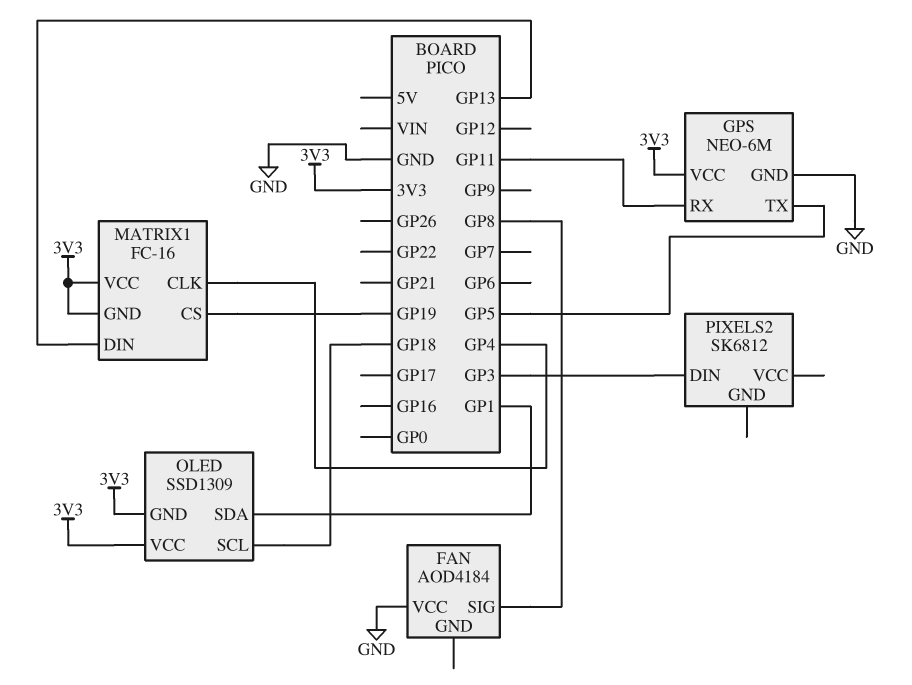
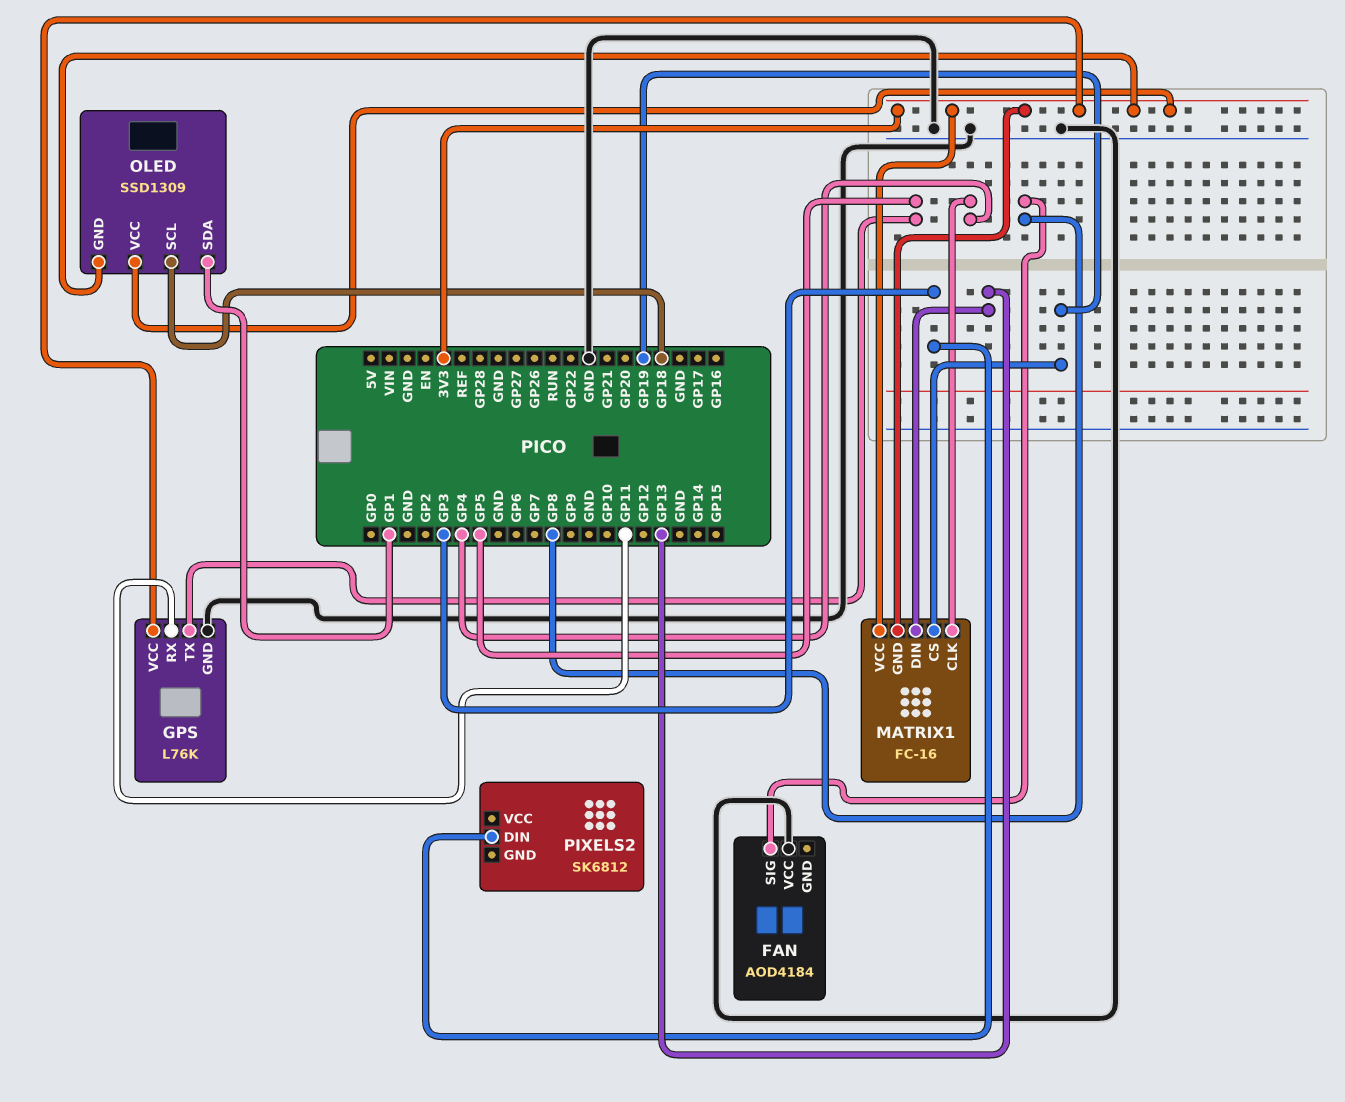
GPS: NEO-6M -> L76K

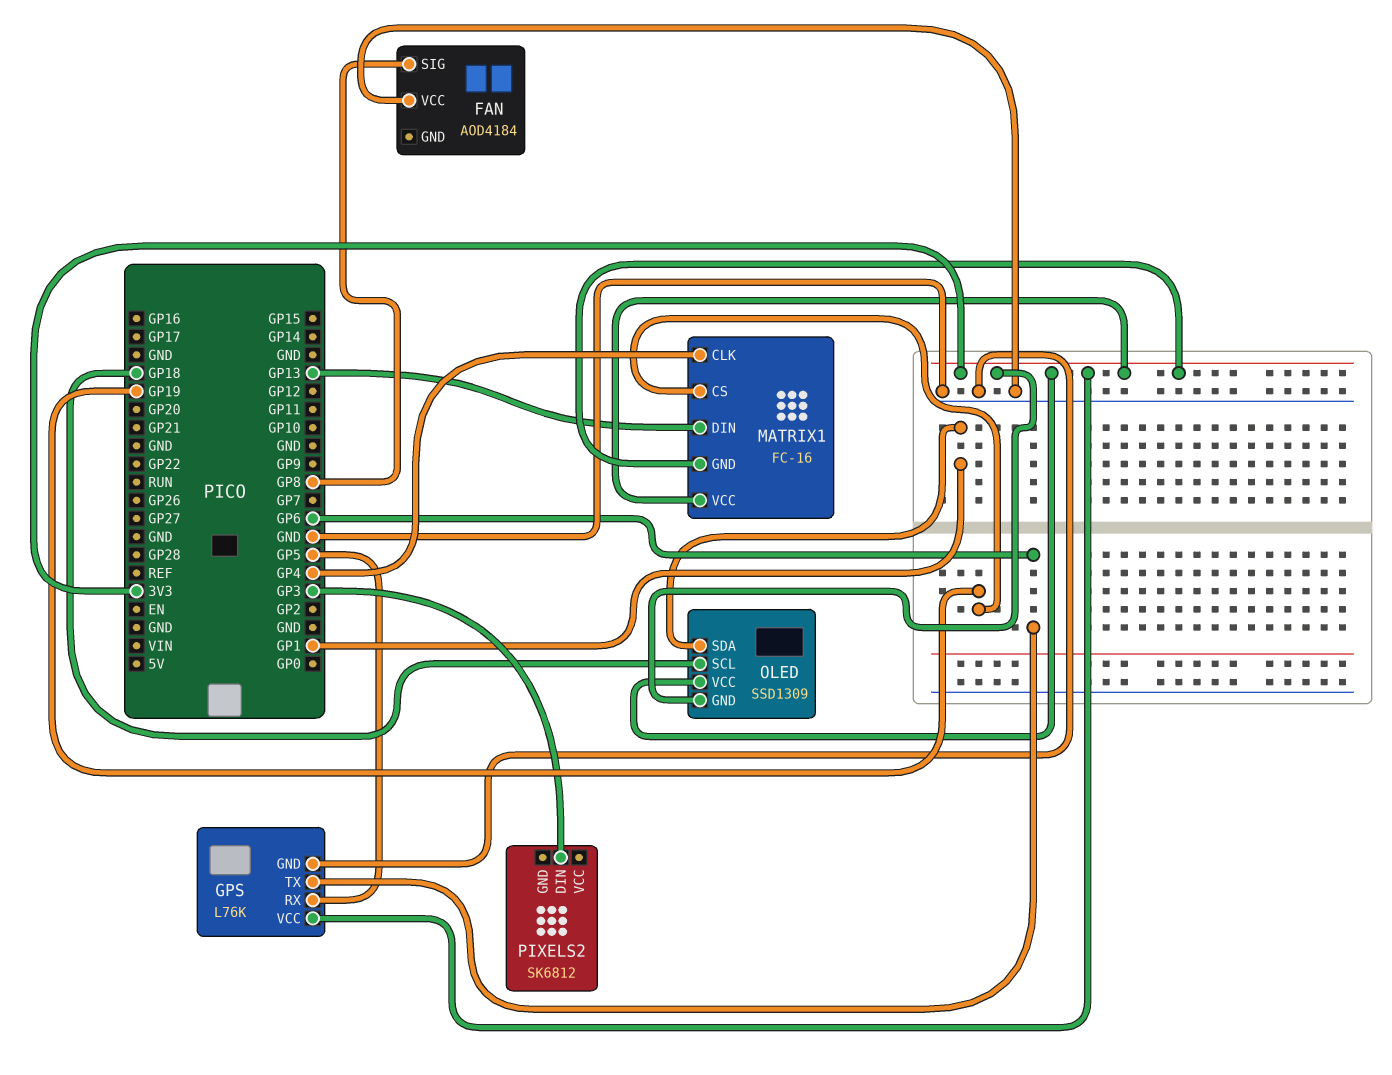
GPS pin RX: GP11 -> GP5
GPS pin TX: GP5 -> GP6

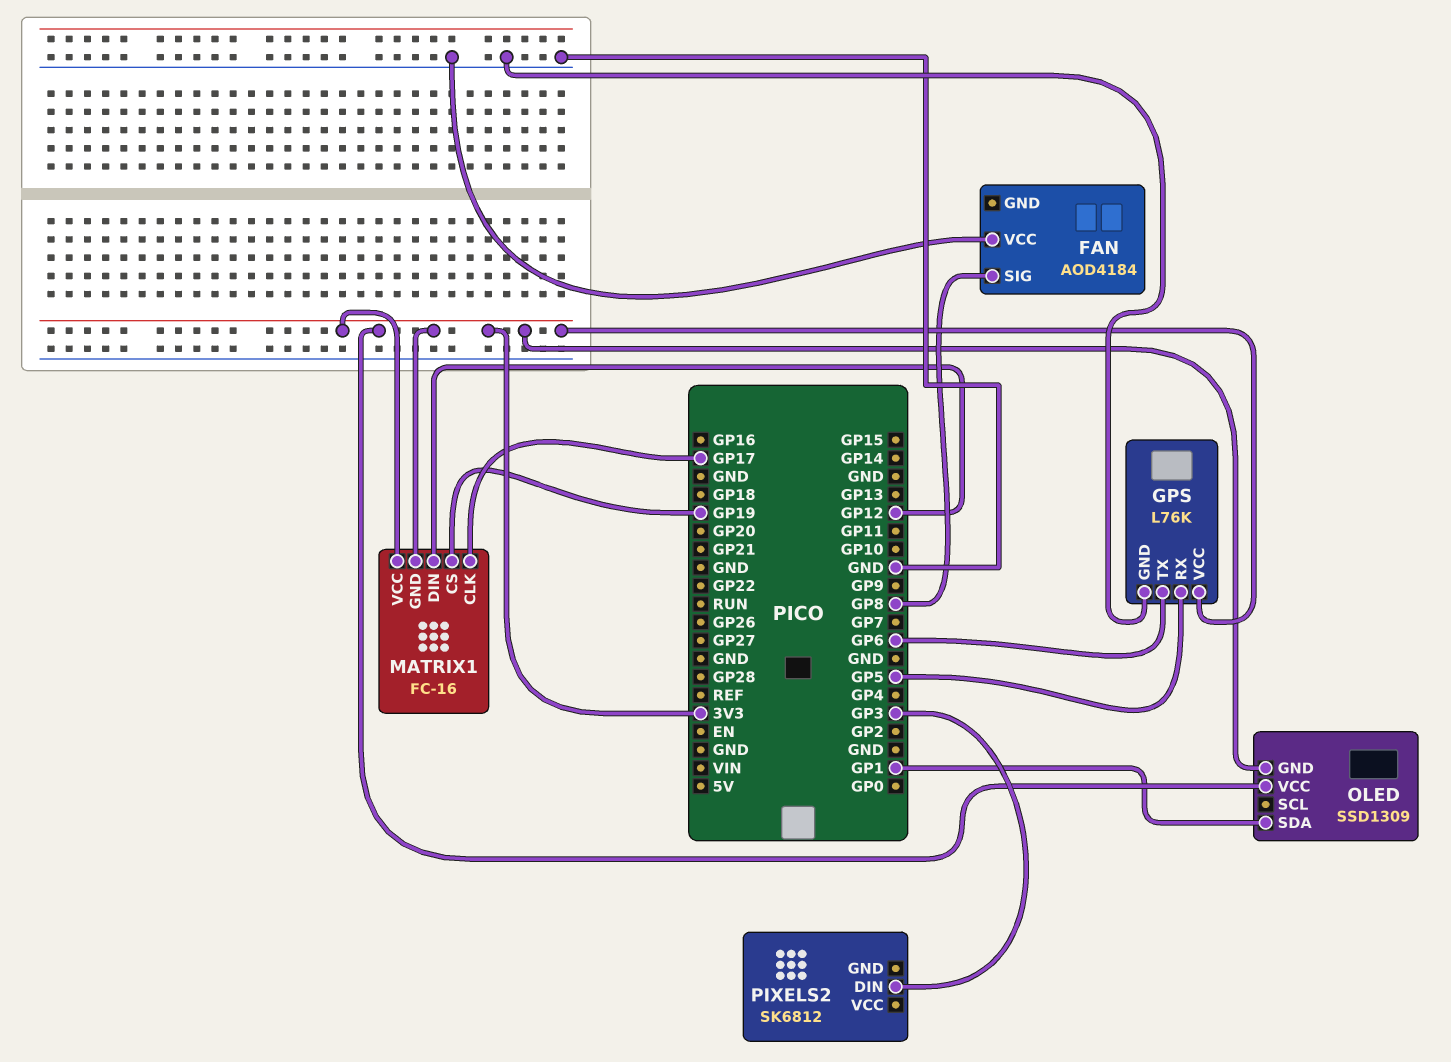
MATRIX1 pin CLK: GP4 -> GP17
MATRIX1 pin DIN: GP13 -> GP12
OLED pin SCL: GP18 -> none

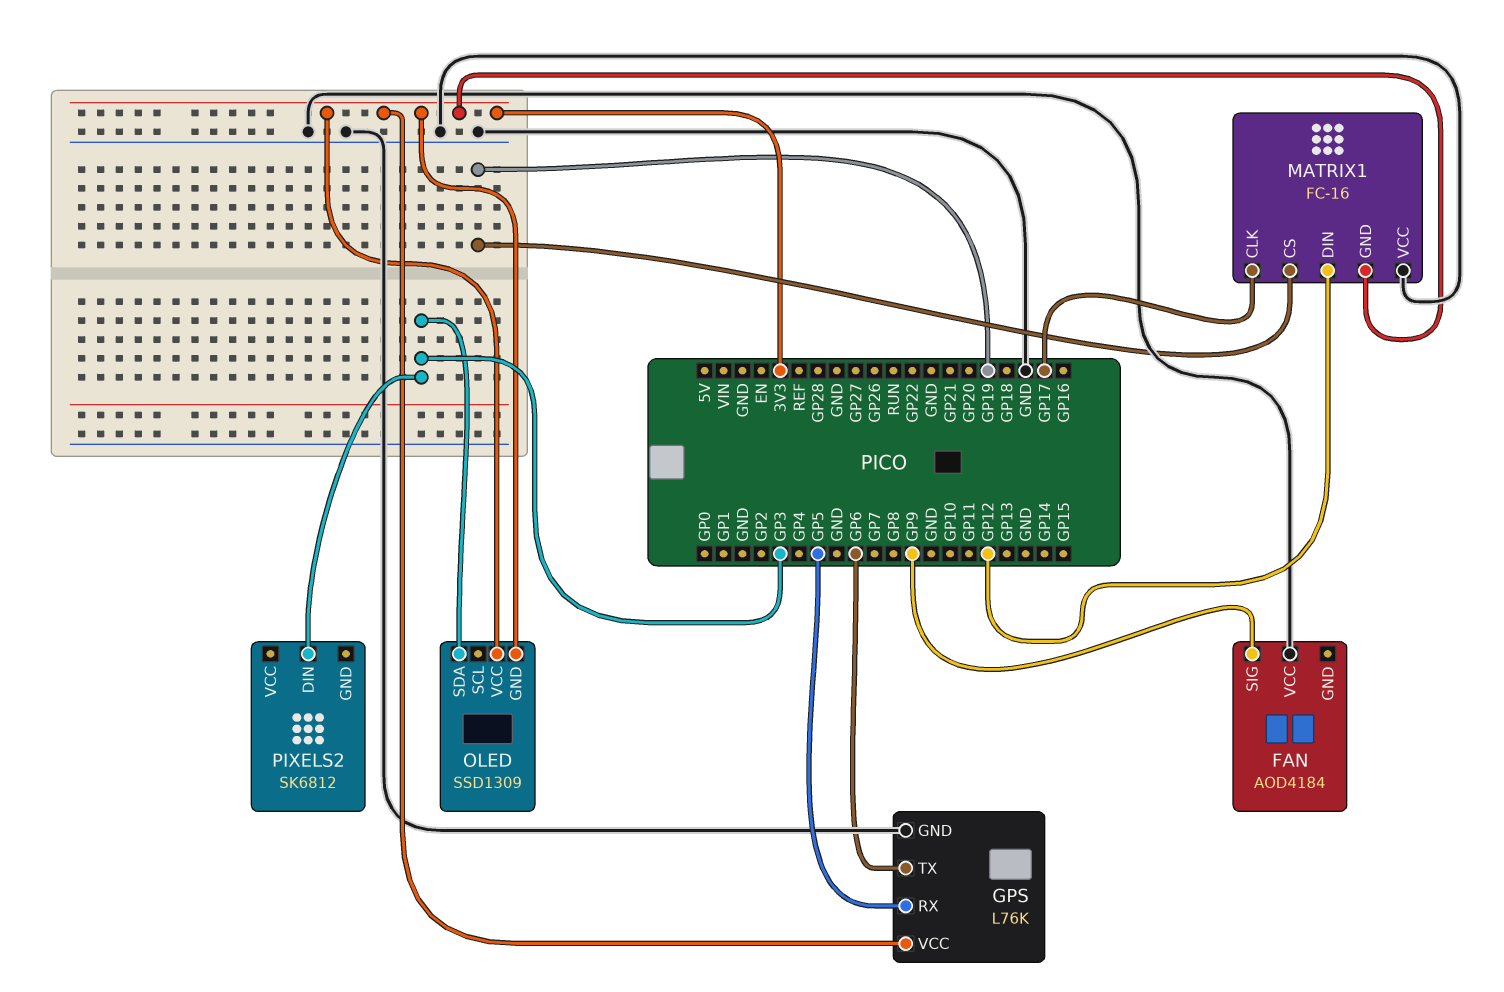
FAN pin SIG: GP8 -> GP9
MATRIX1 pin VCC: 3V3 -> GND
OLED pin SDA: GP1 -> GP3

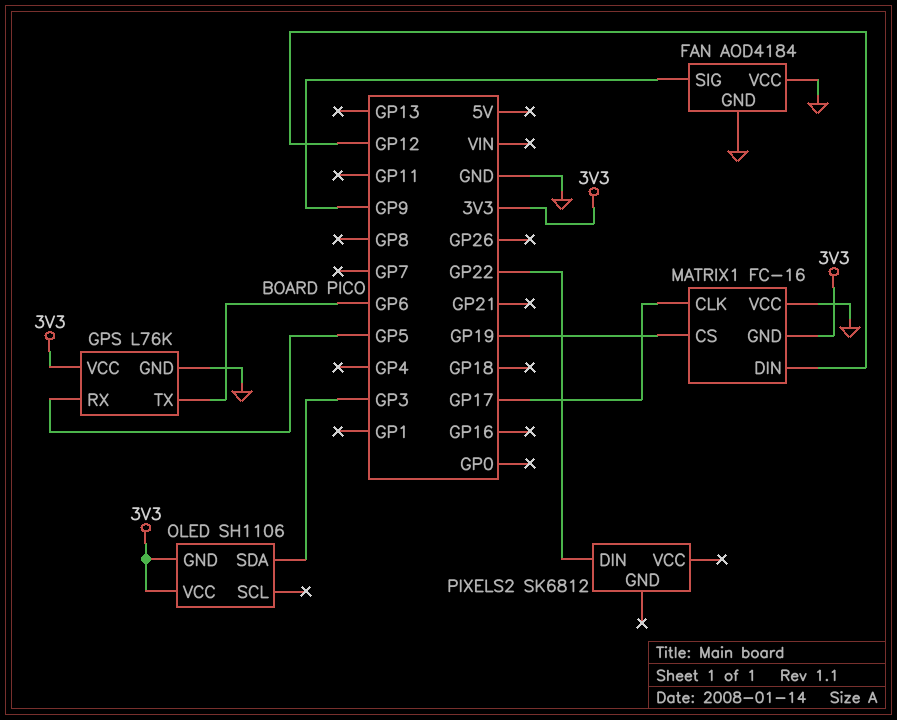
FAN pin GND: none -> GND
OLED: SSD1309 -> SH1106
PIXELS2 pin DIN: GP3 -> GP22

